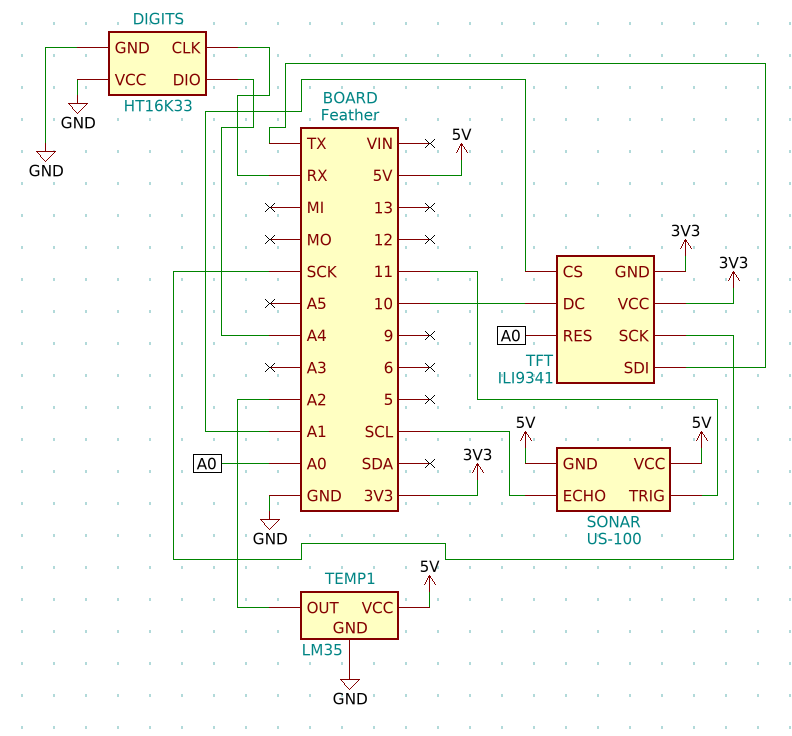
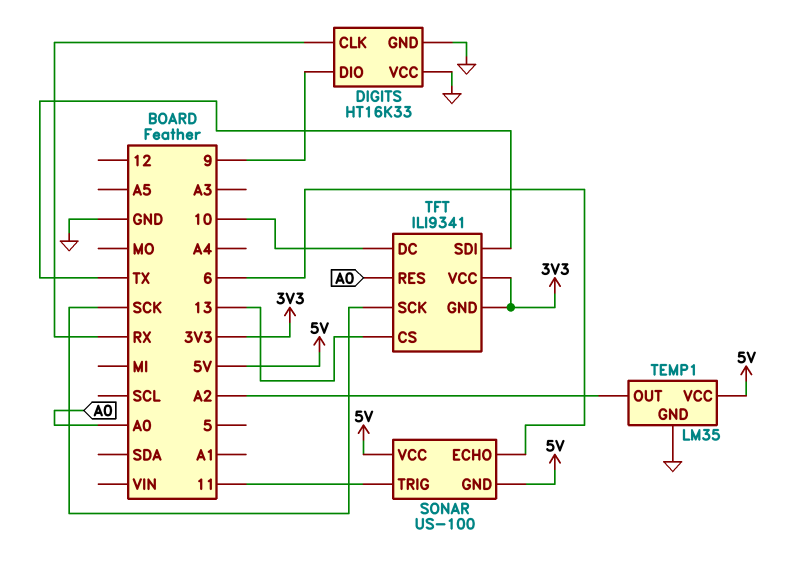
DIGITS pin DIO: A4 -> 9
SONAR pin ECHO: SCL -> 6
TFT pin CS: A1 -> 13

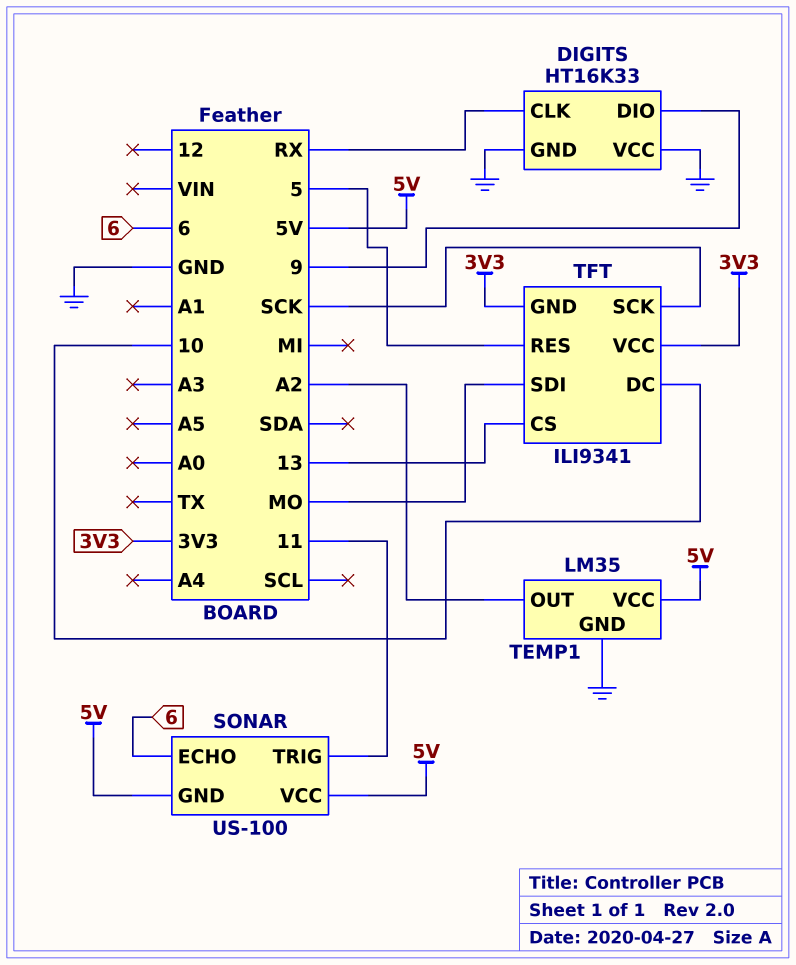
TFT pin RES: A0 -> 5
TFT pin SDI: TX -> MO

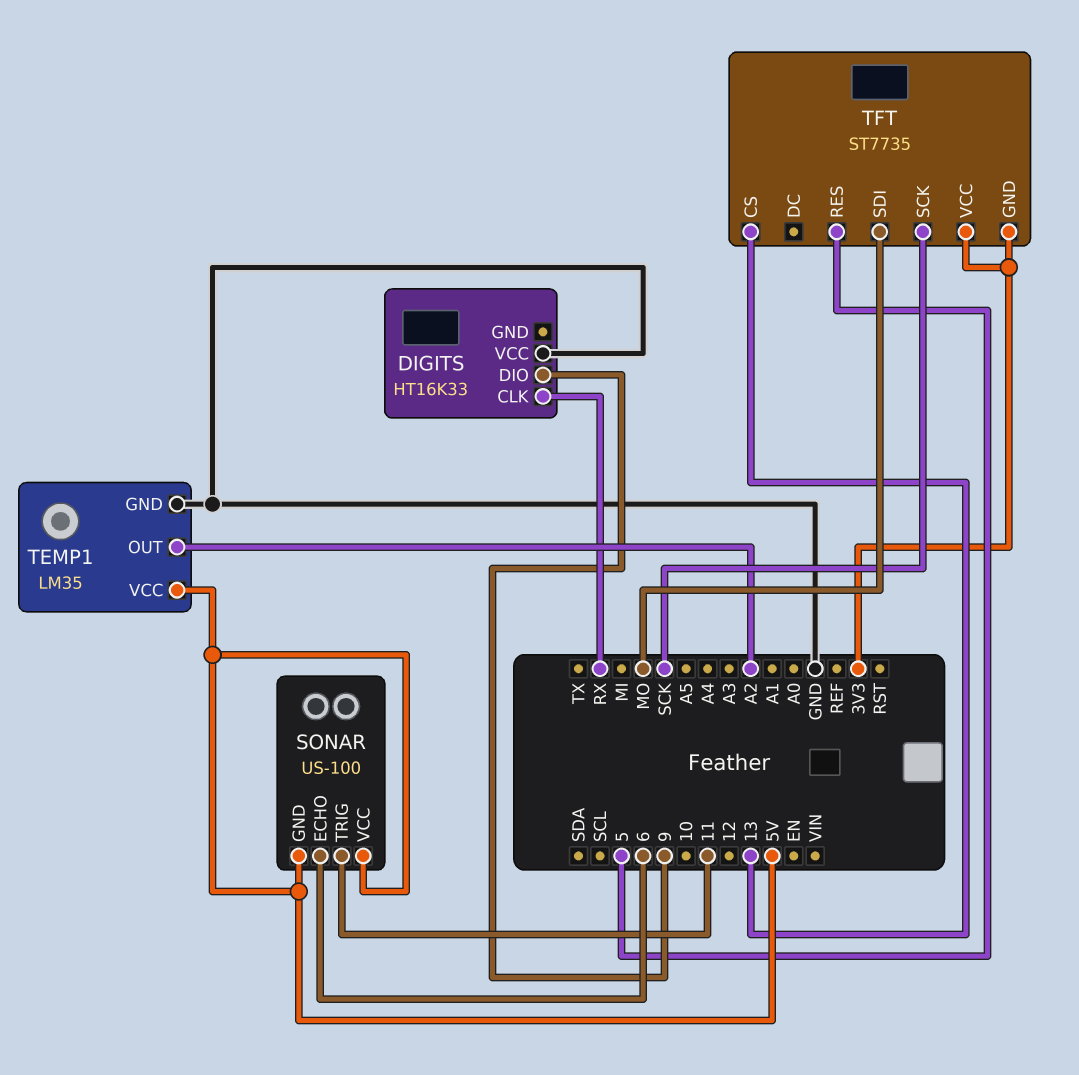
DIGITS pin GND: GND -> none
TFT: ILI9341 -> ST7735
TFT pin DC: 10 -> none

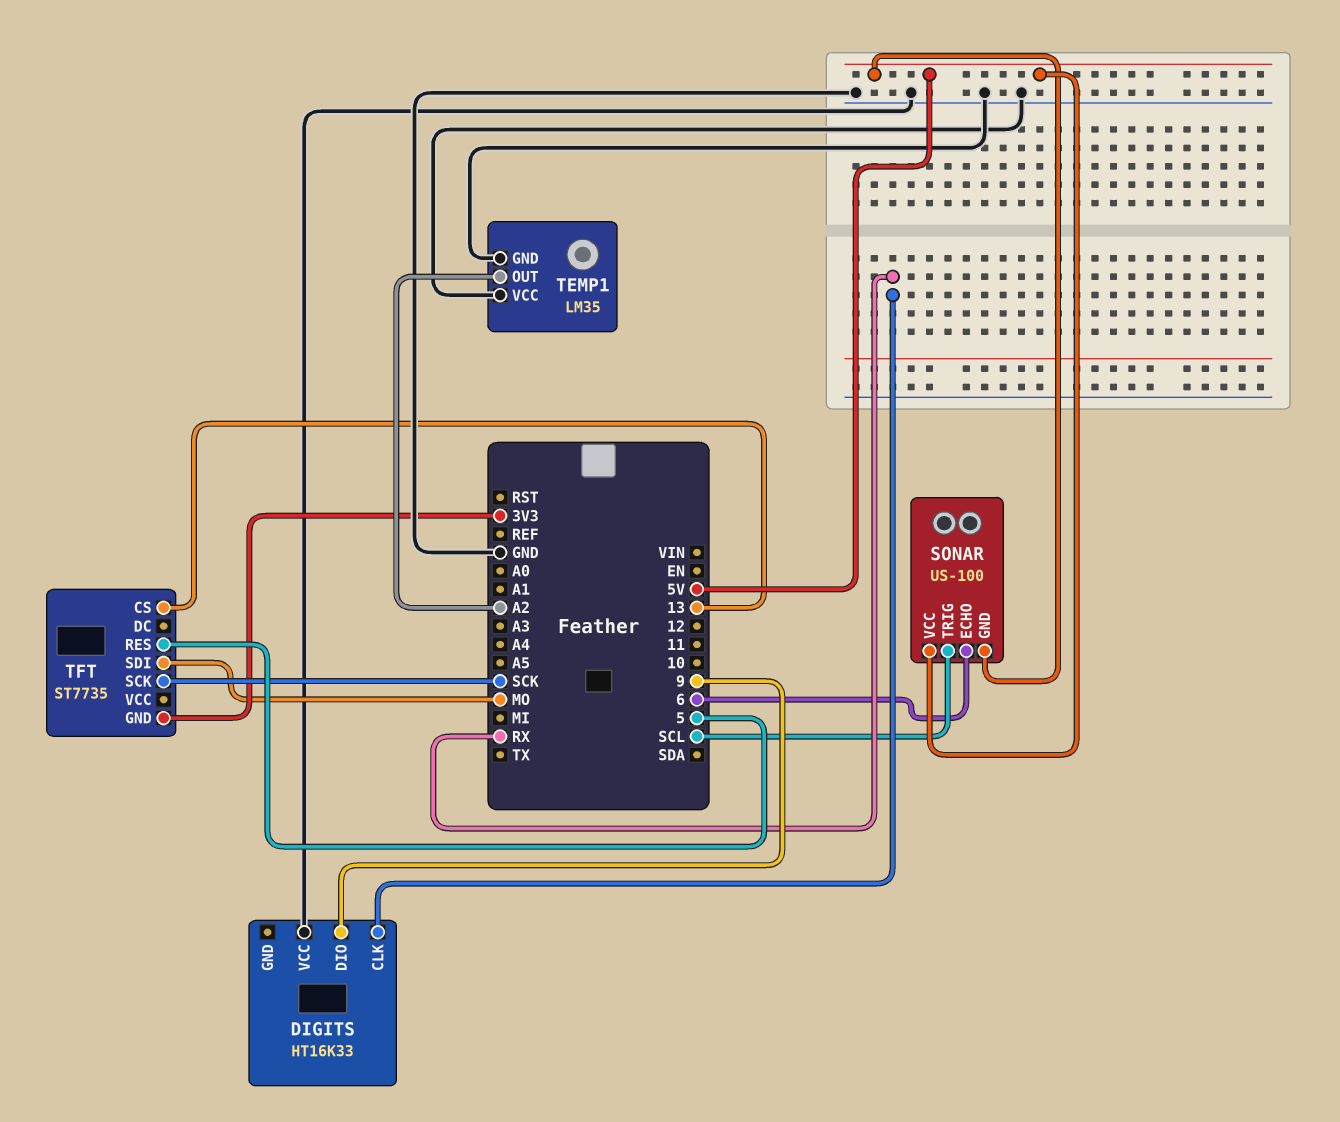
SONAR pin TRIG: 11 -> SCL
TEMP1 pin VCC: 5V -> GND
TFT pin VCC: 3V3 -> none

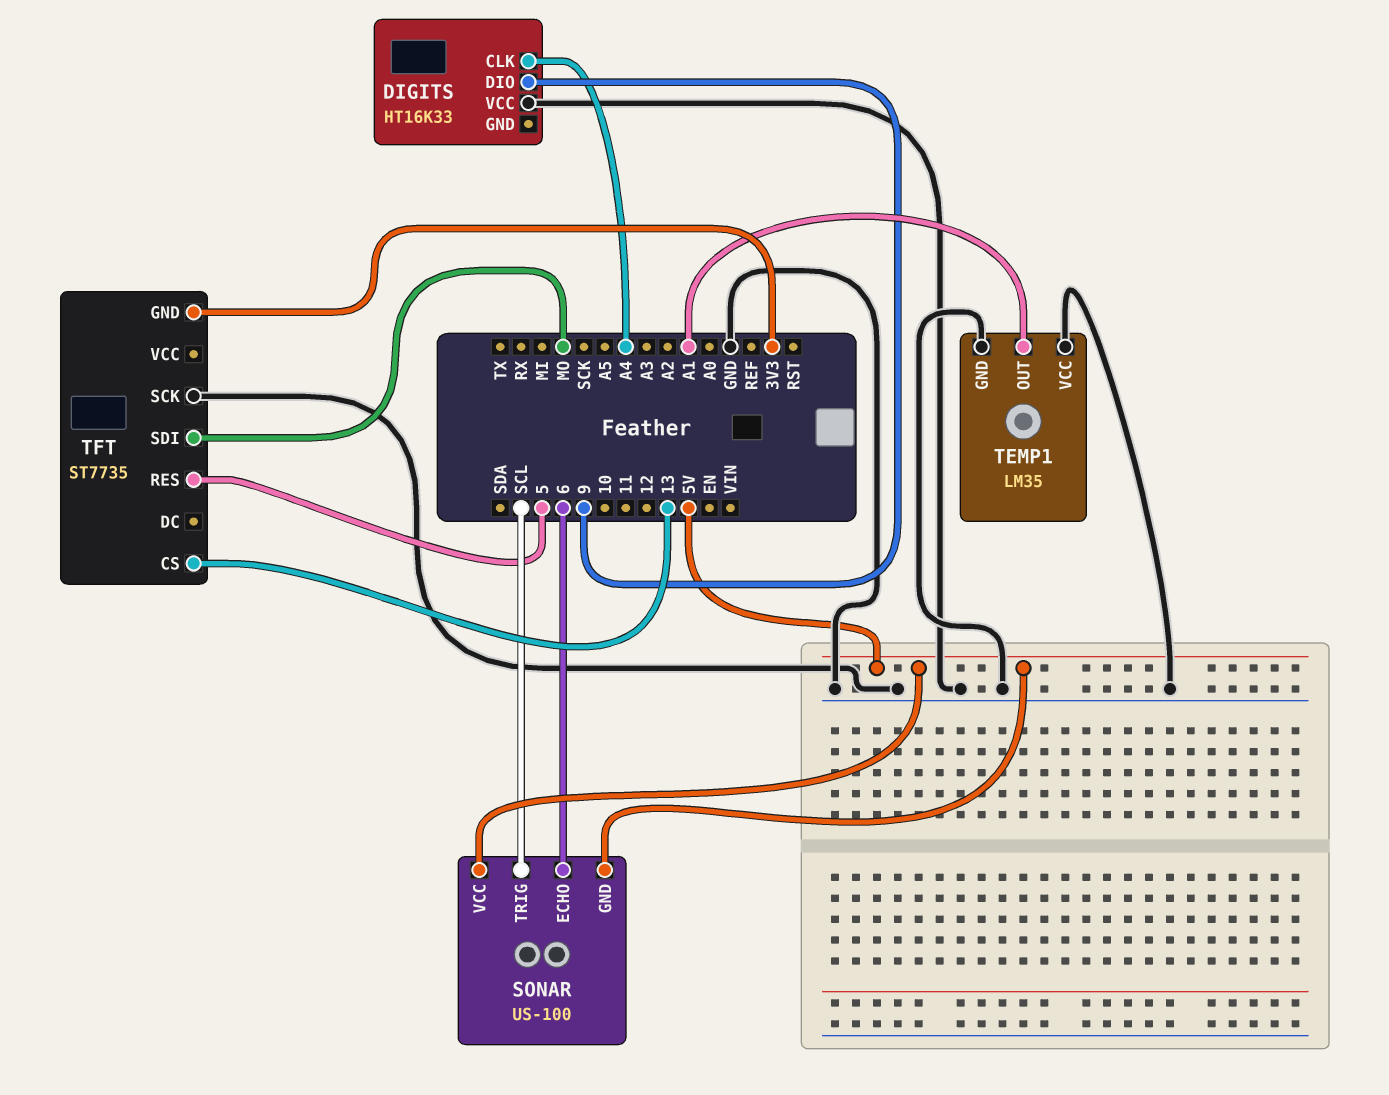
DIGITS pin CLK: RX -> A4
TEMP1 pin OUT: A2 -> A1
TFT pin SCK: SCK -> GND

